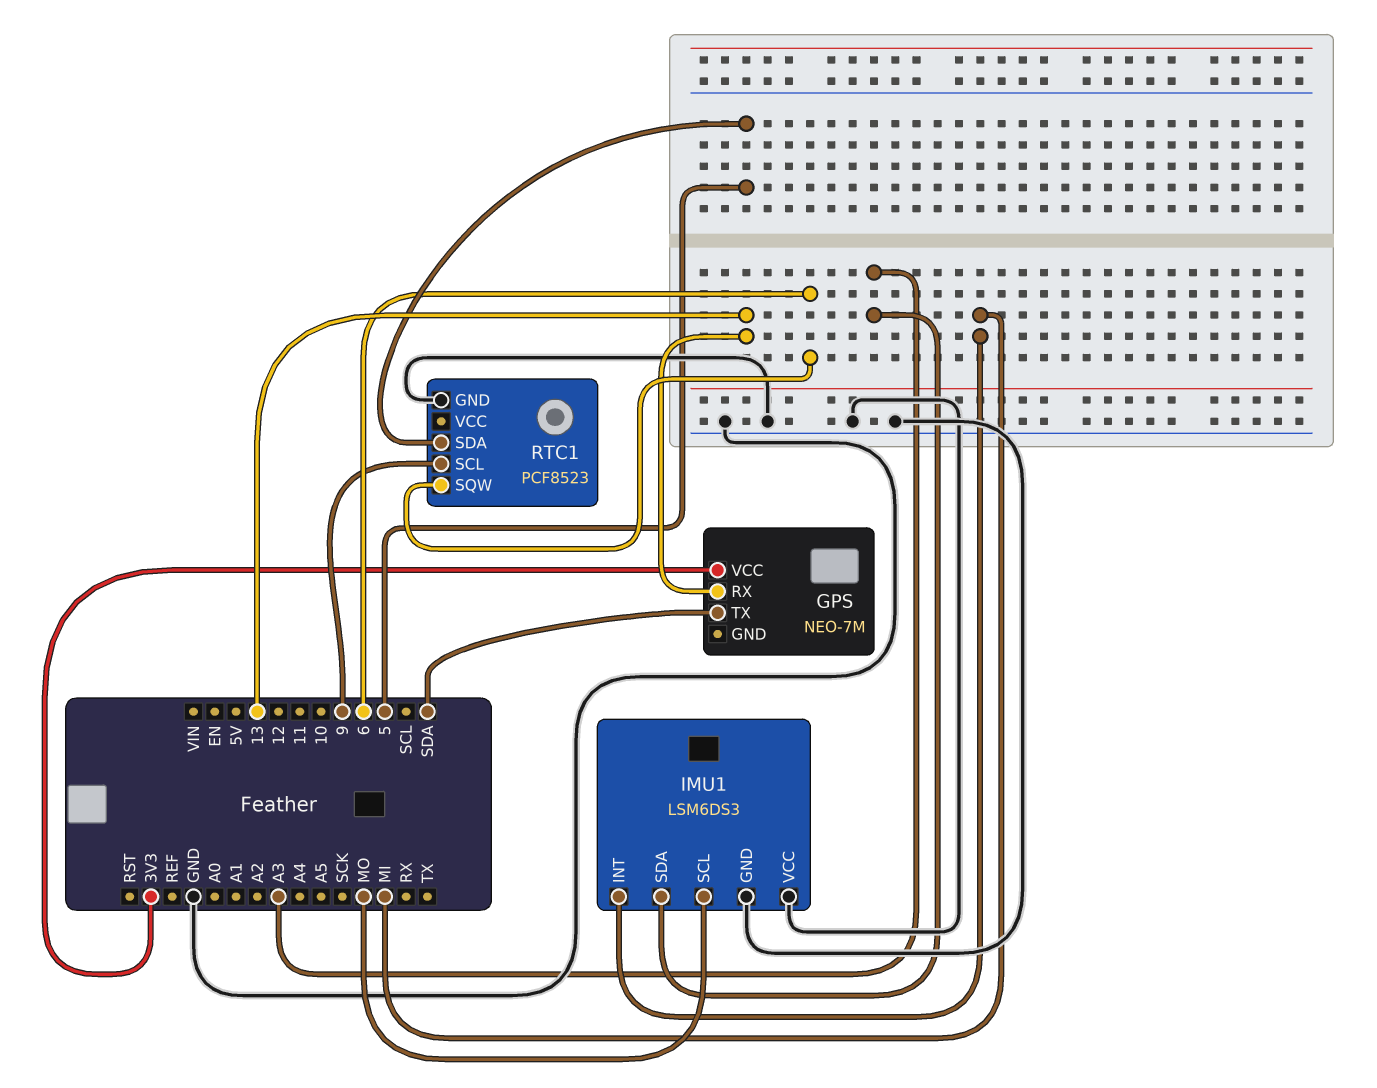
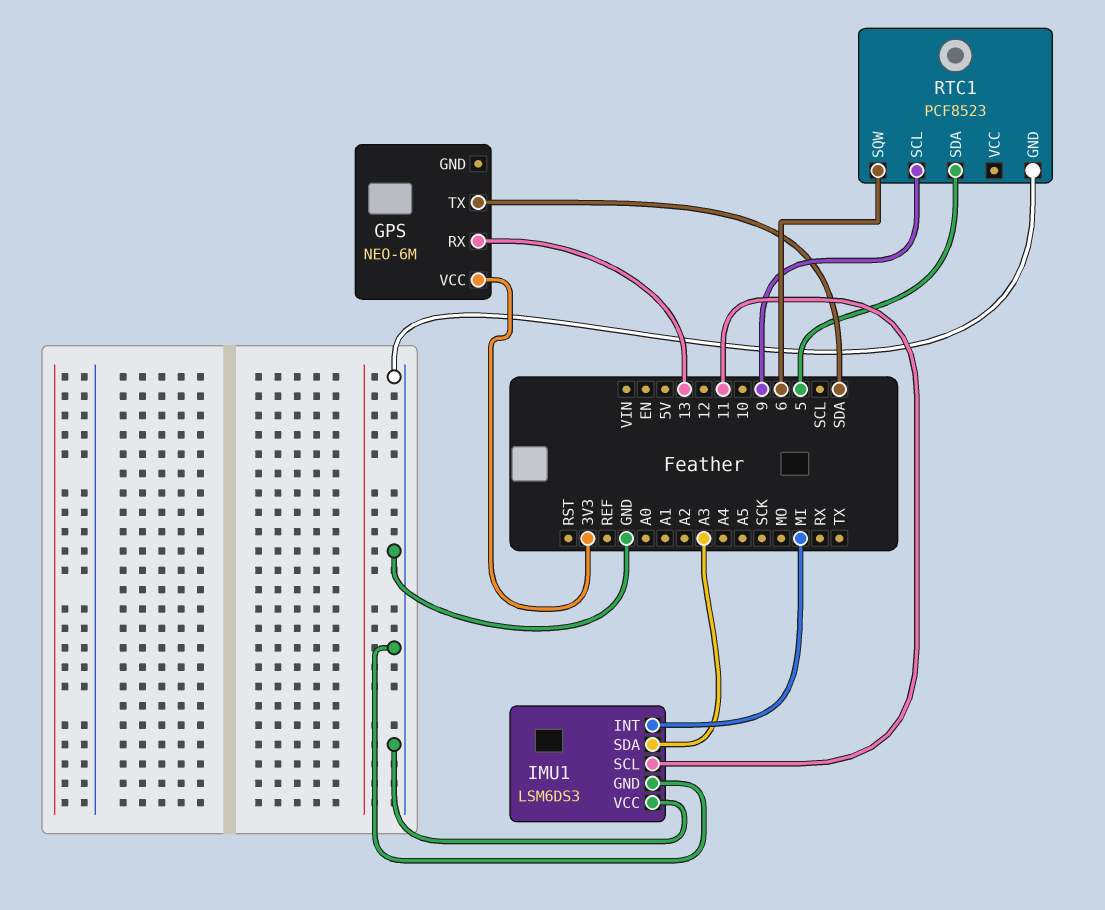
GPS: NEO-7M -> NEO-6M
IMU1 pin SCL: MO -> 11

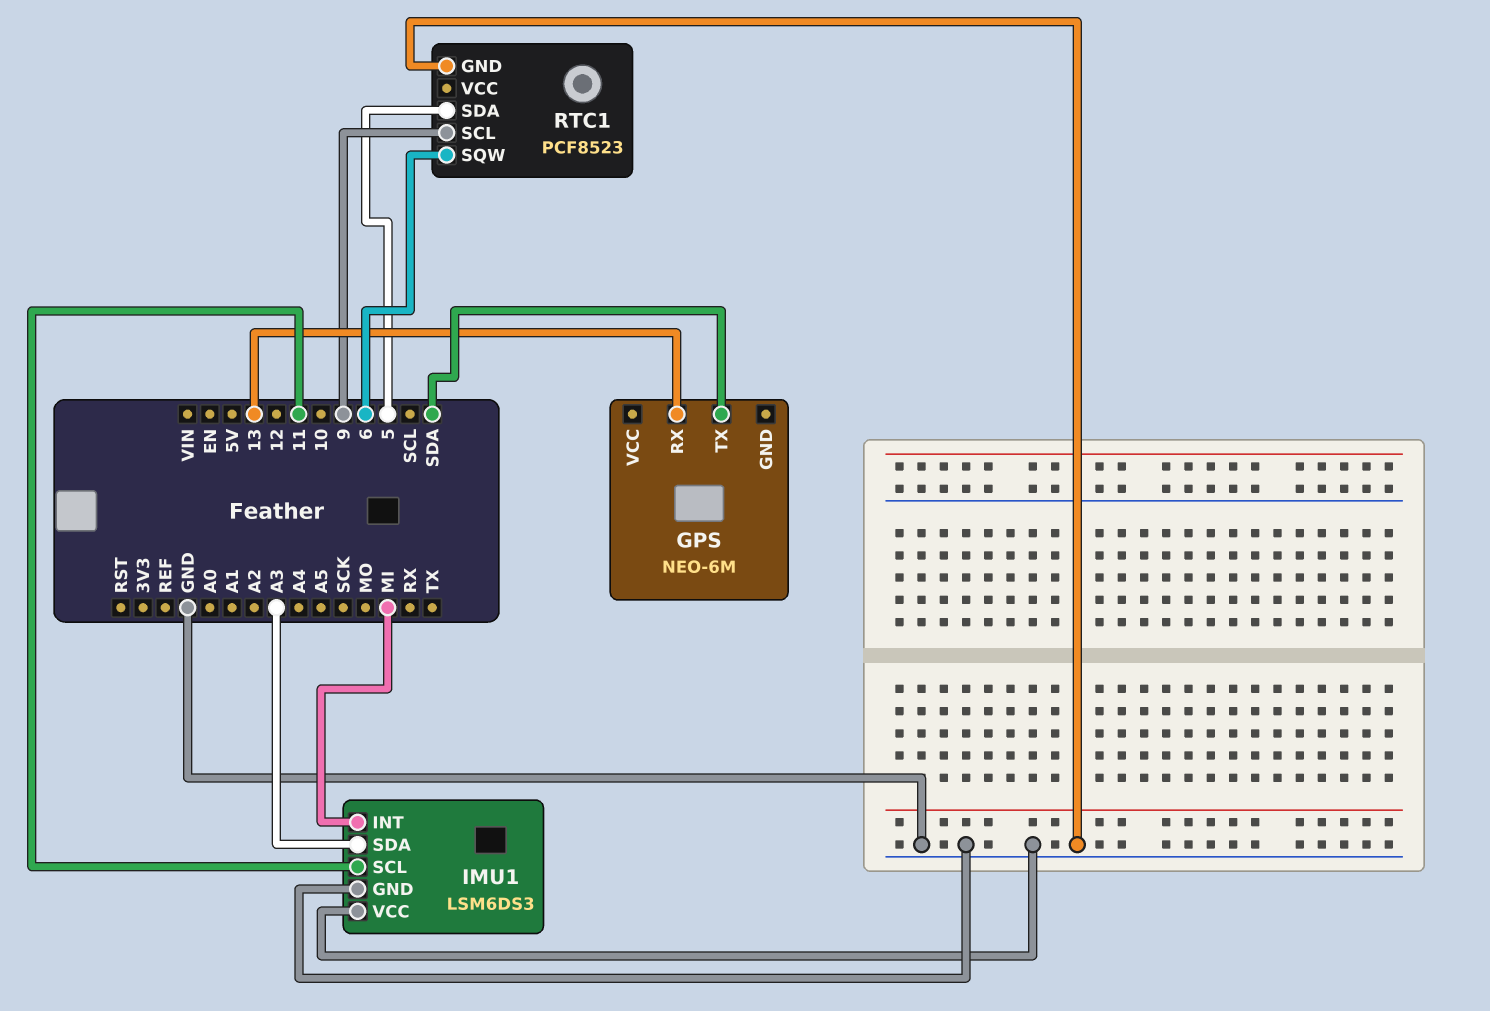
GPS pin VCC: 3V3 -> none

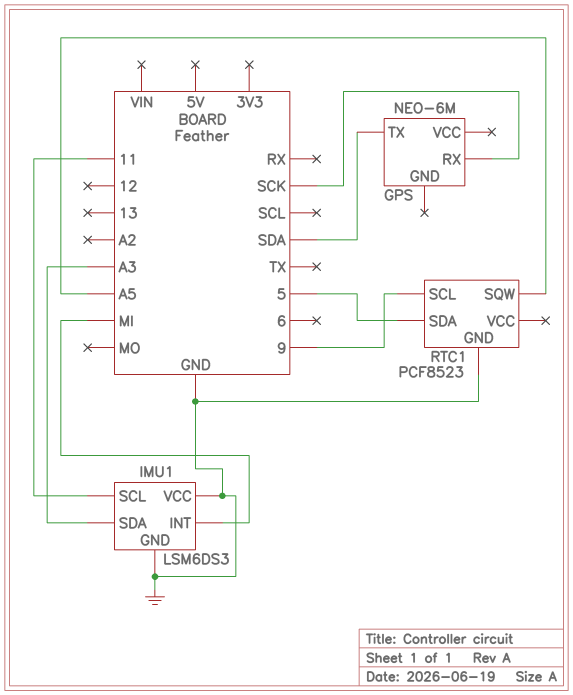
GPS pin RX: 13 -> SCK
RTC1 pin SQW: 6 -> A5

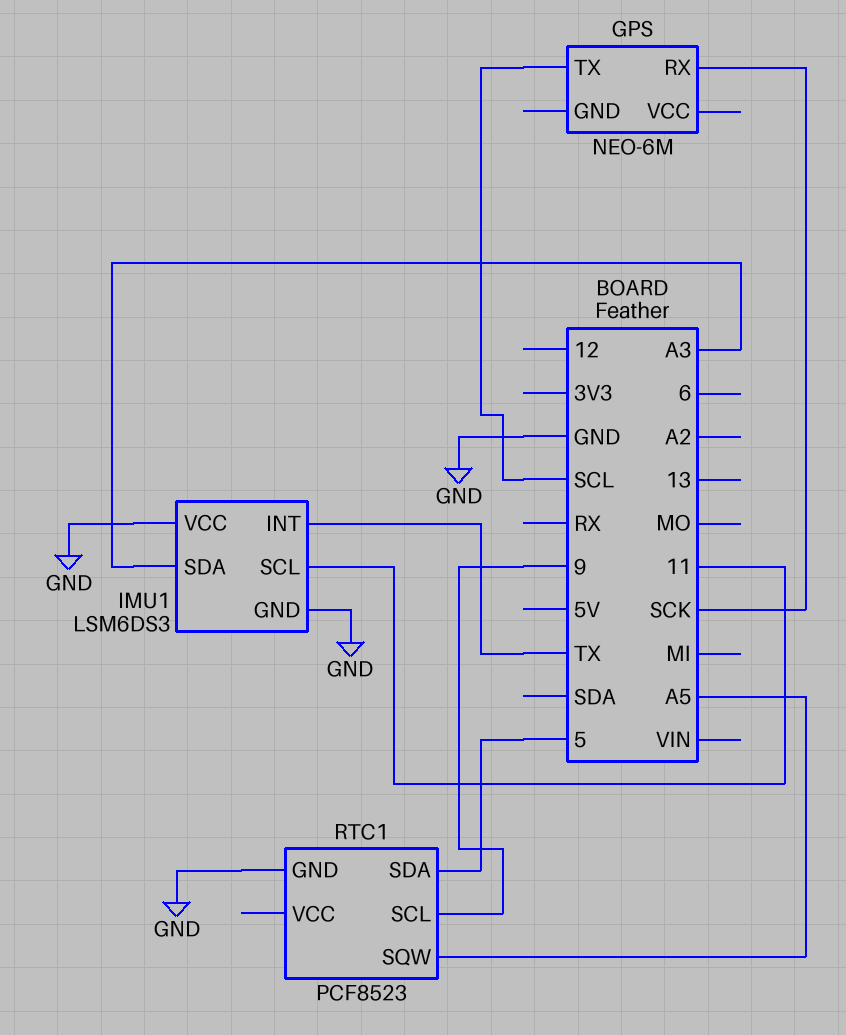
GPS pin TX: SDA -> SCL
IMU1 pin INT: MI -> TX

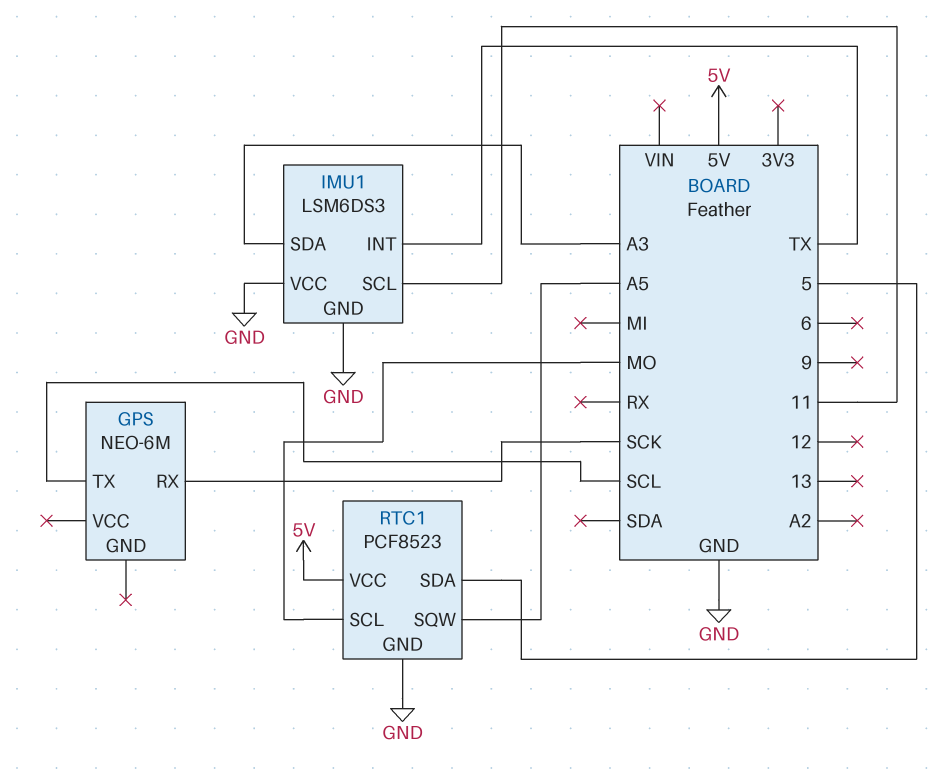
RTC1 pin SCL: 9 -> MO
RTC1 pin VCC: none -> 5V

